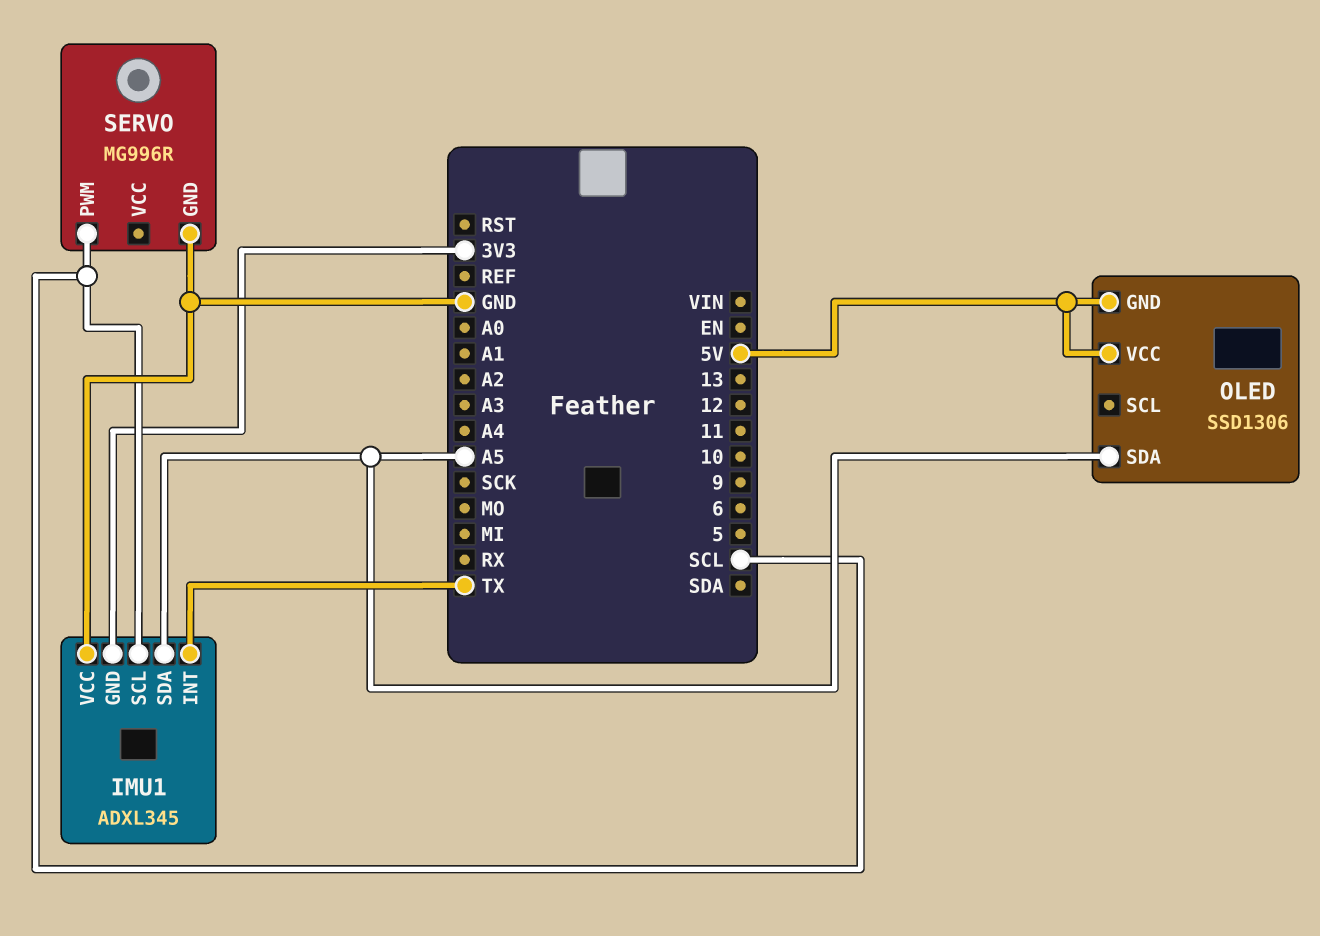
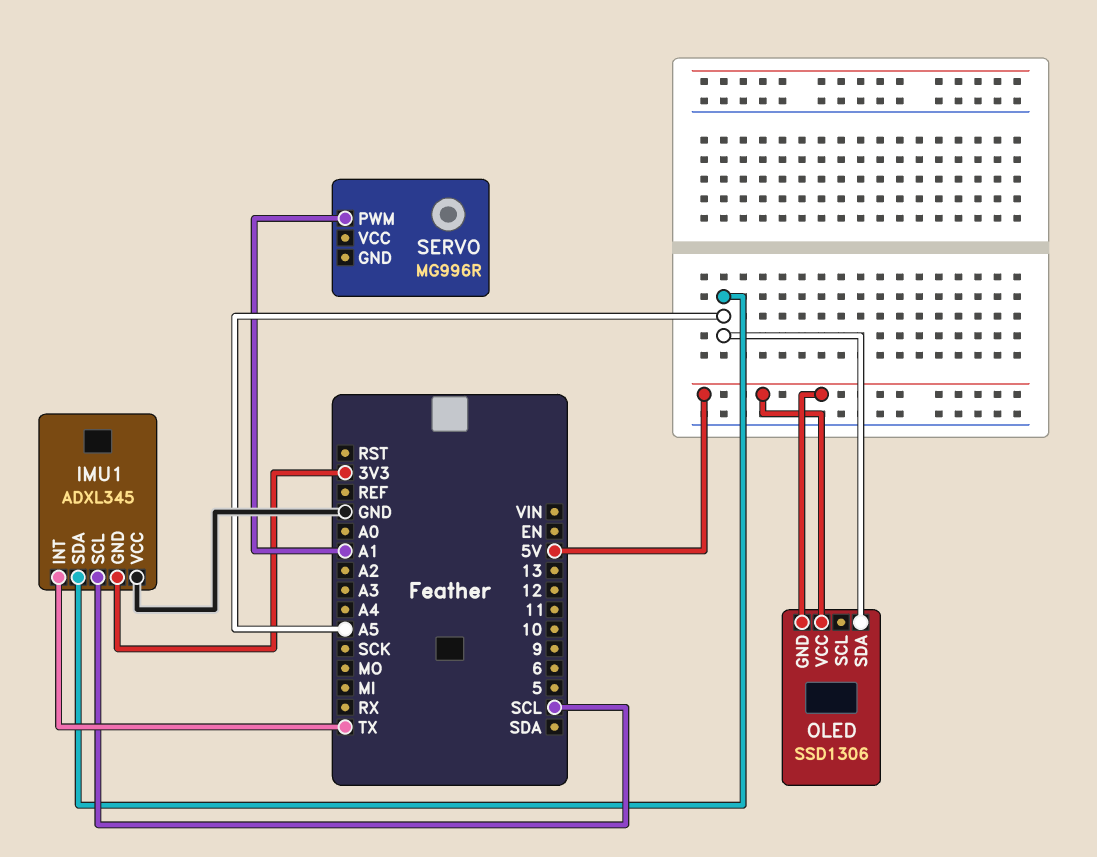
SERVO pin GND: GND -> none
SERVO pin PWM: SCL -> A1

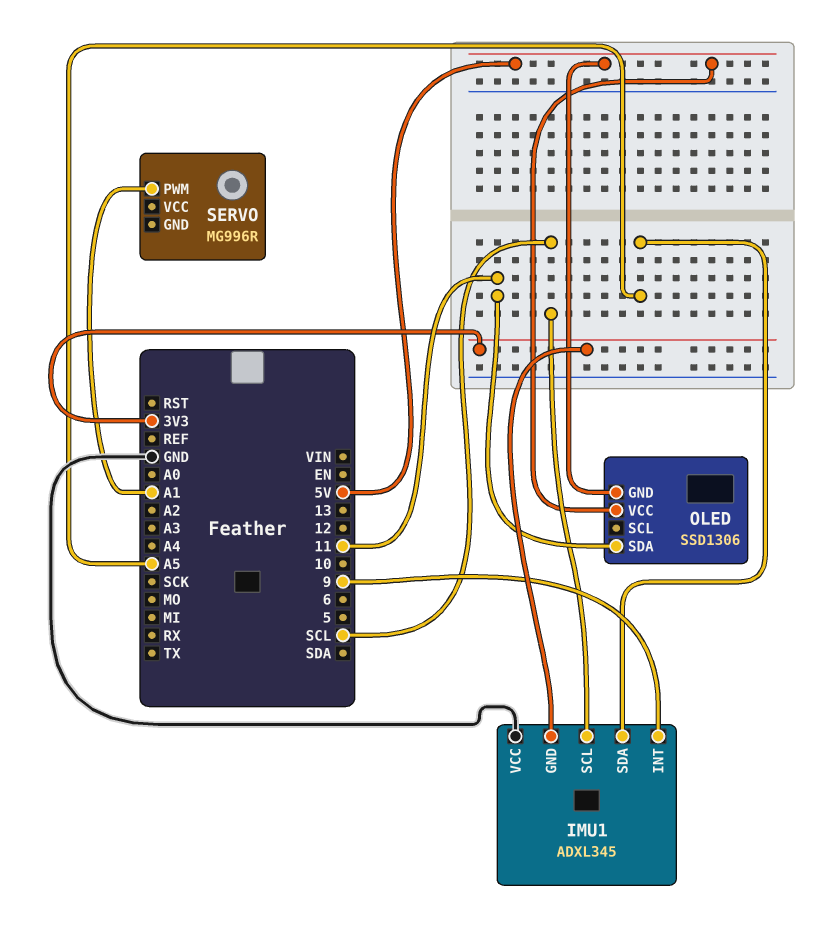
IMU1 pin INT: TX -> 9
OLED pin SDA: A5 -> 11

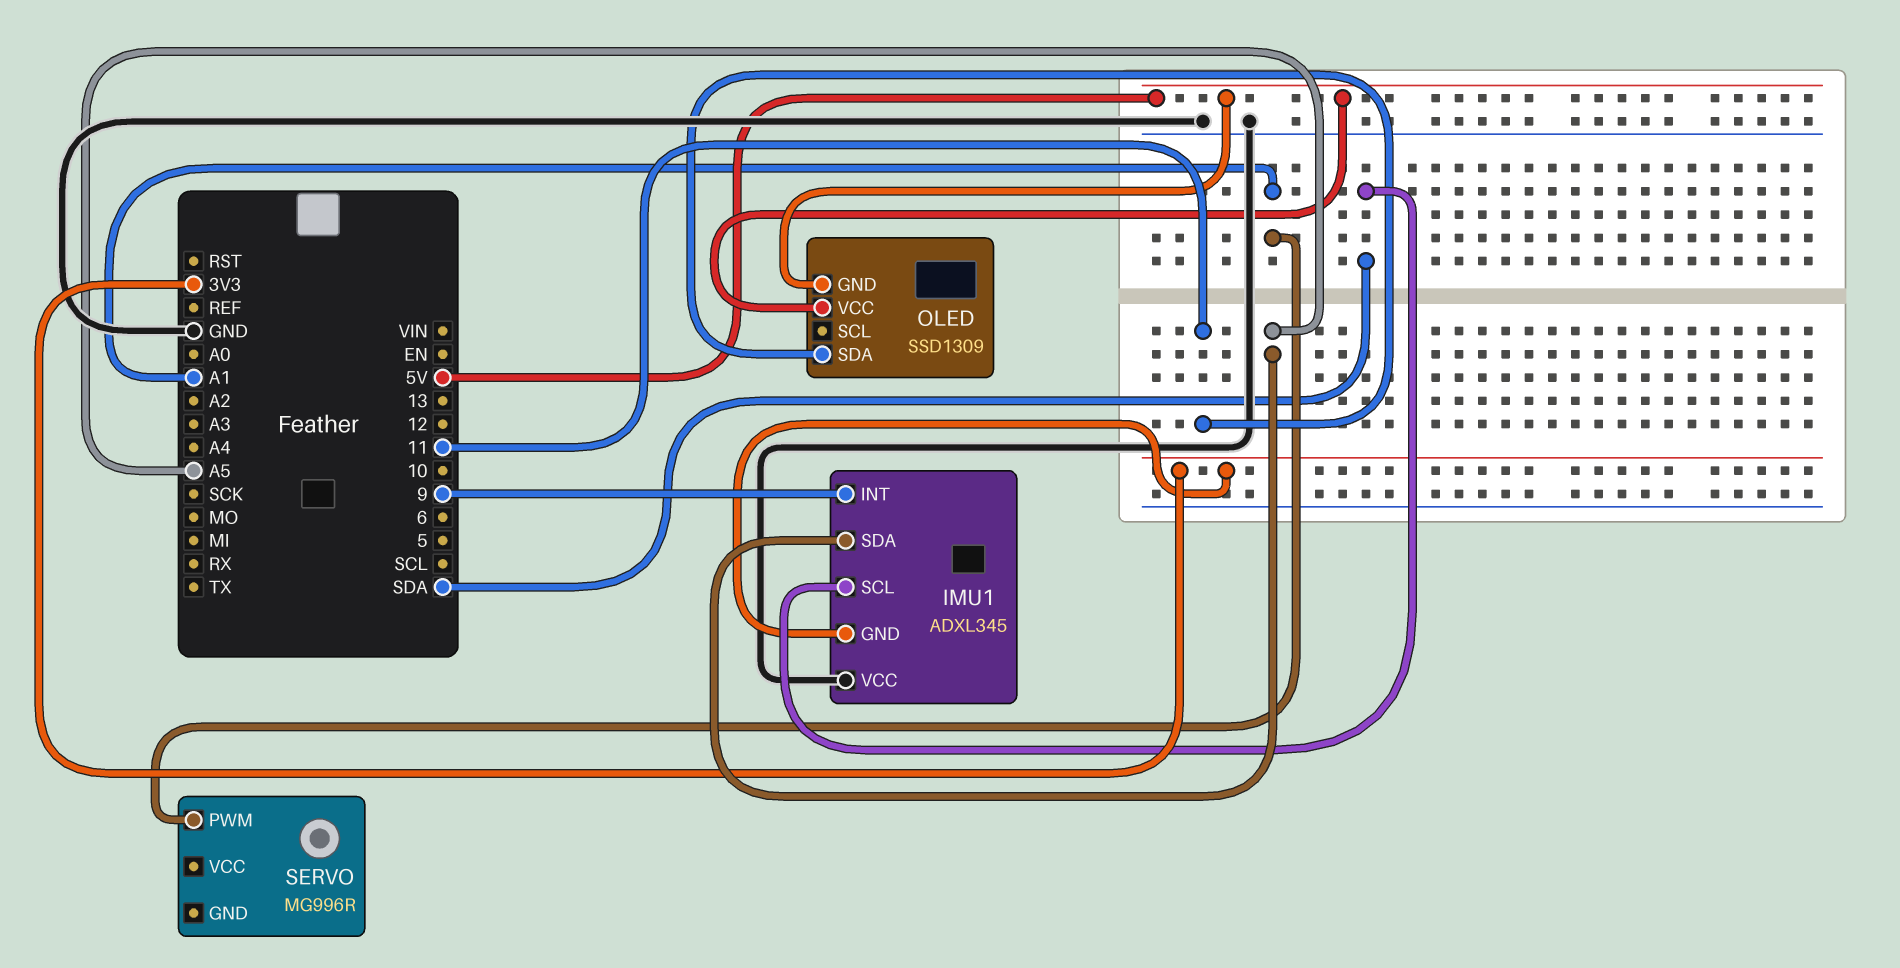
IMU1 pin SCL: SCL -> SDA
OLED: SSD1306 -> SSD1309

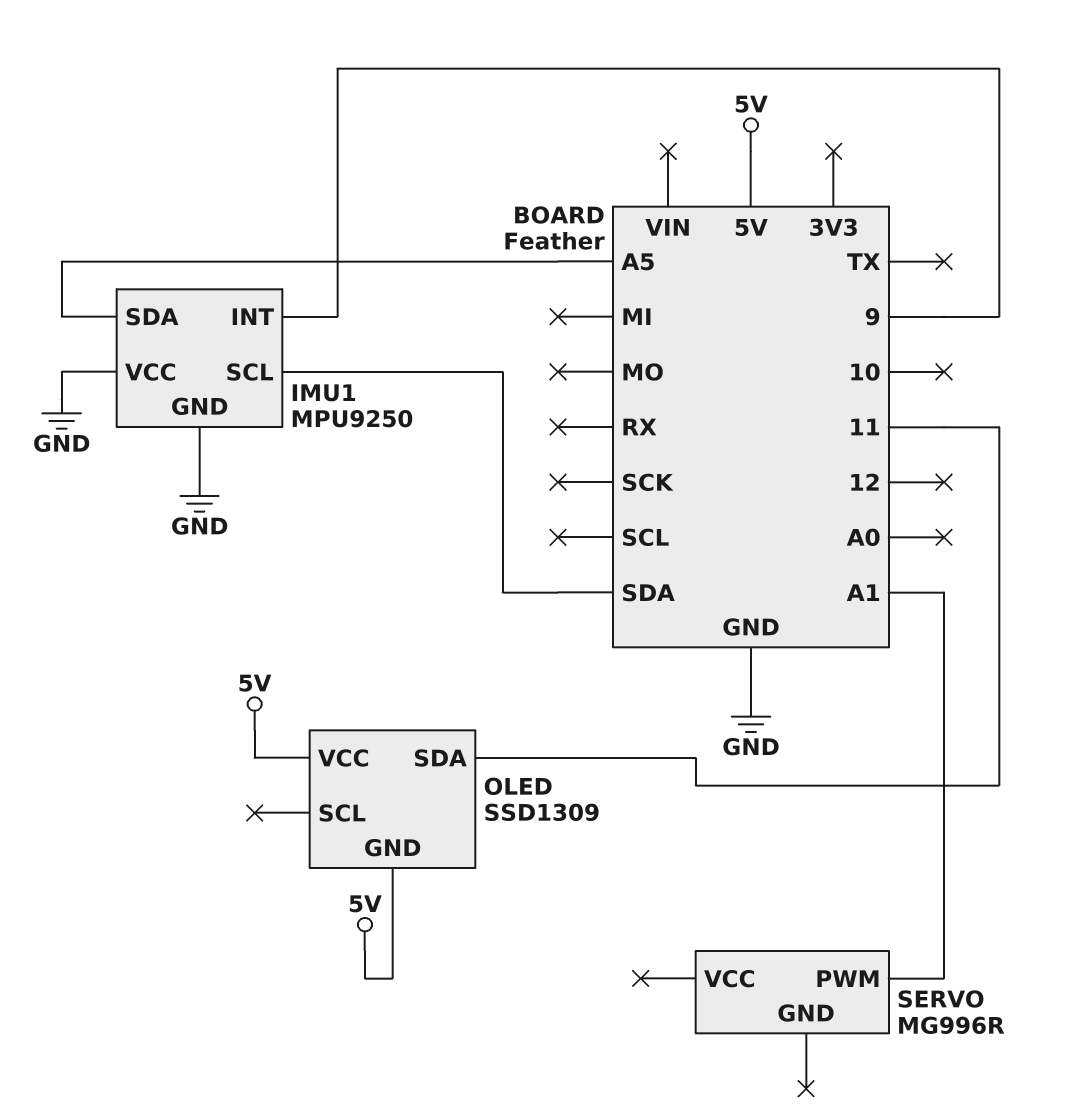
IMU1: ADXL345 -> MPU9250
IMU1 pin GND: 3V3 -> GND

